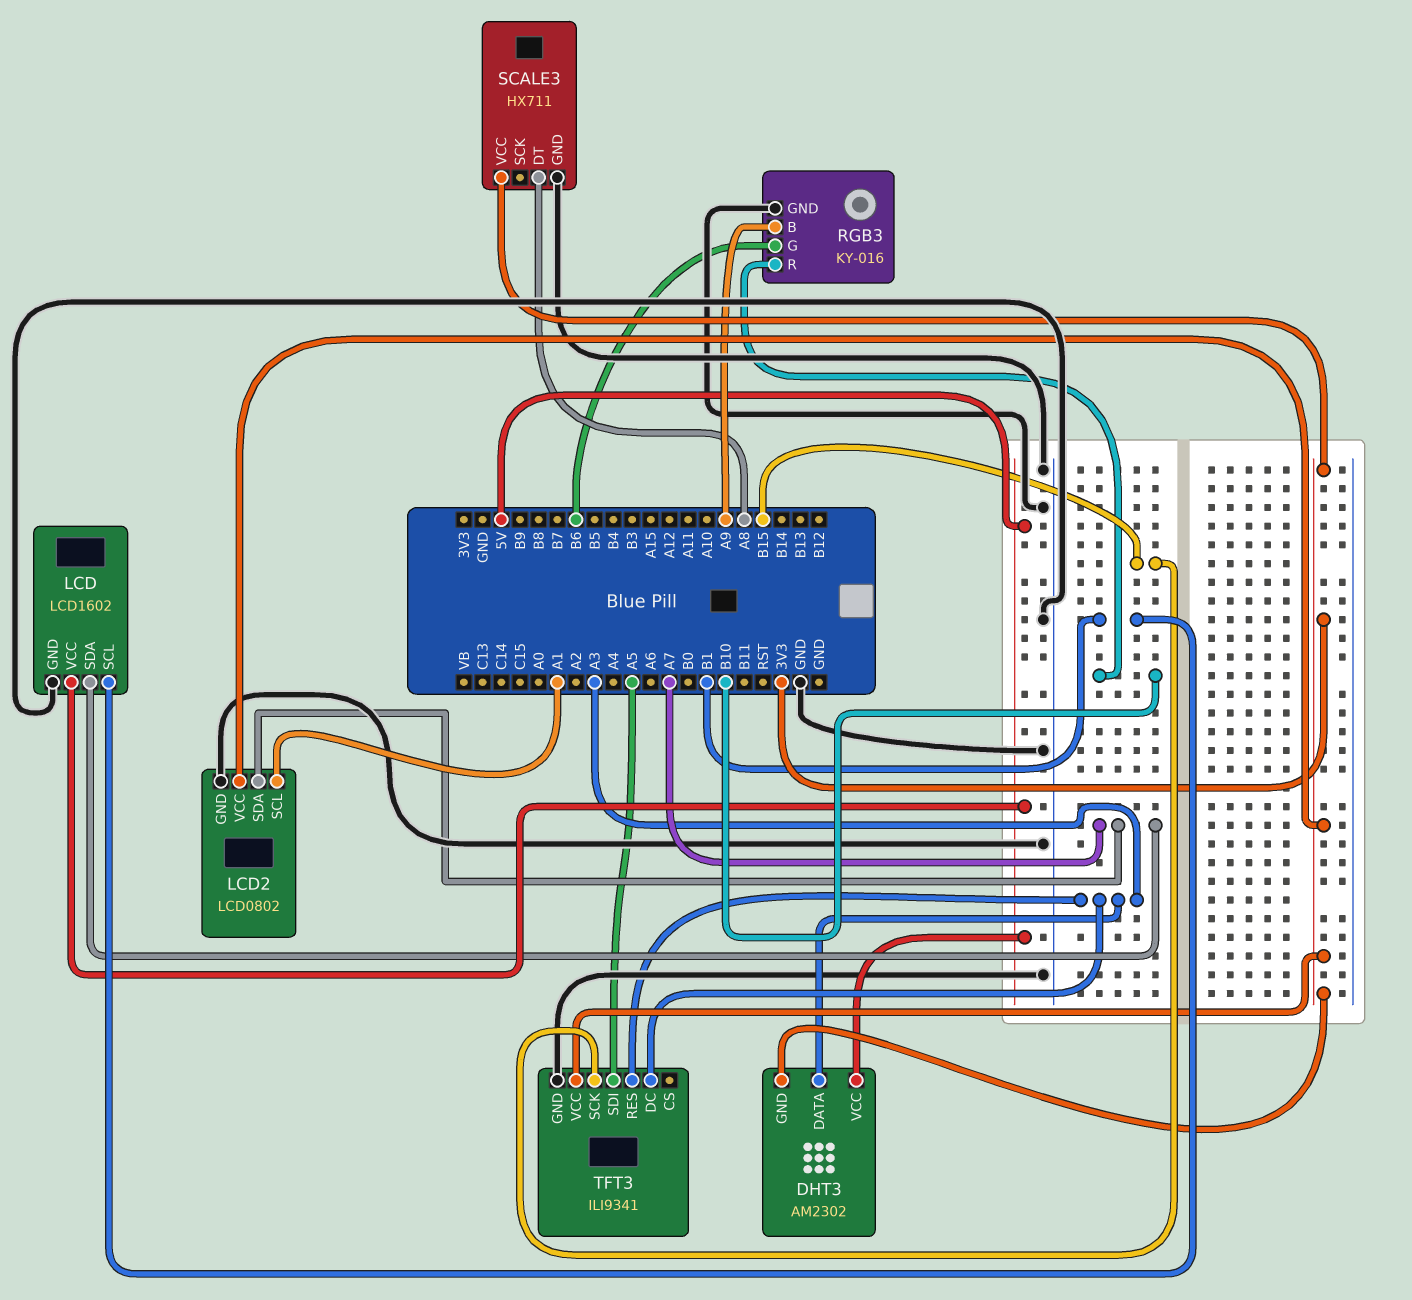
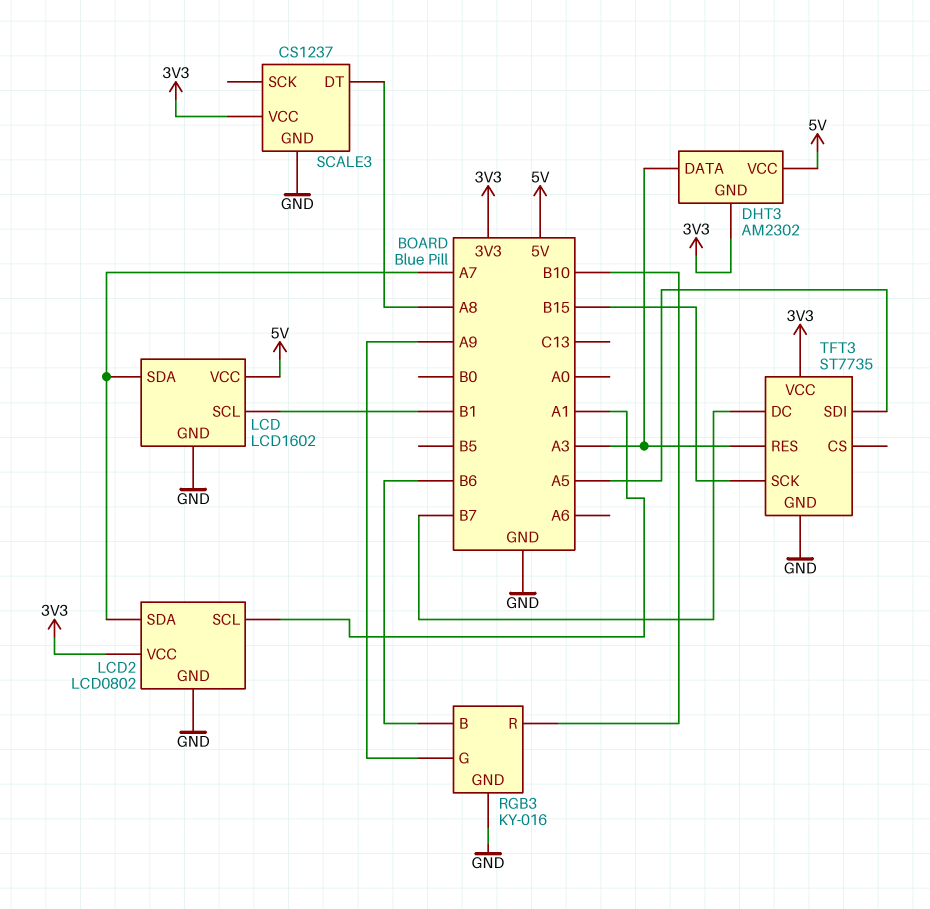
RGB3 pin B: A9 -> B6
RGB3 pin G: B6 -> A9
SCALE3: HX711 -> CS1237
TFT3: ILI9341 -> ST7735
TFT3 pin DC: A3 -> B7

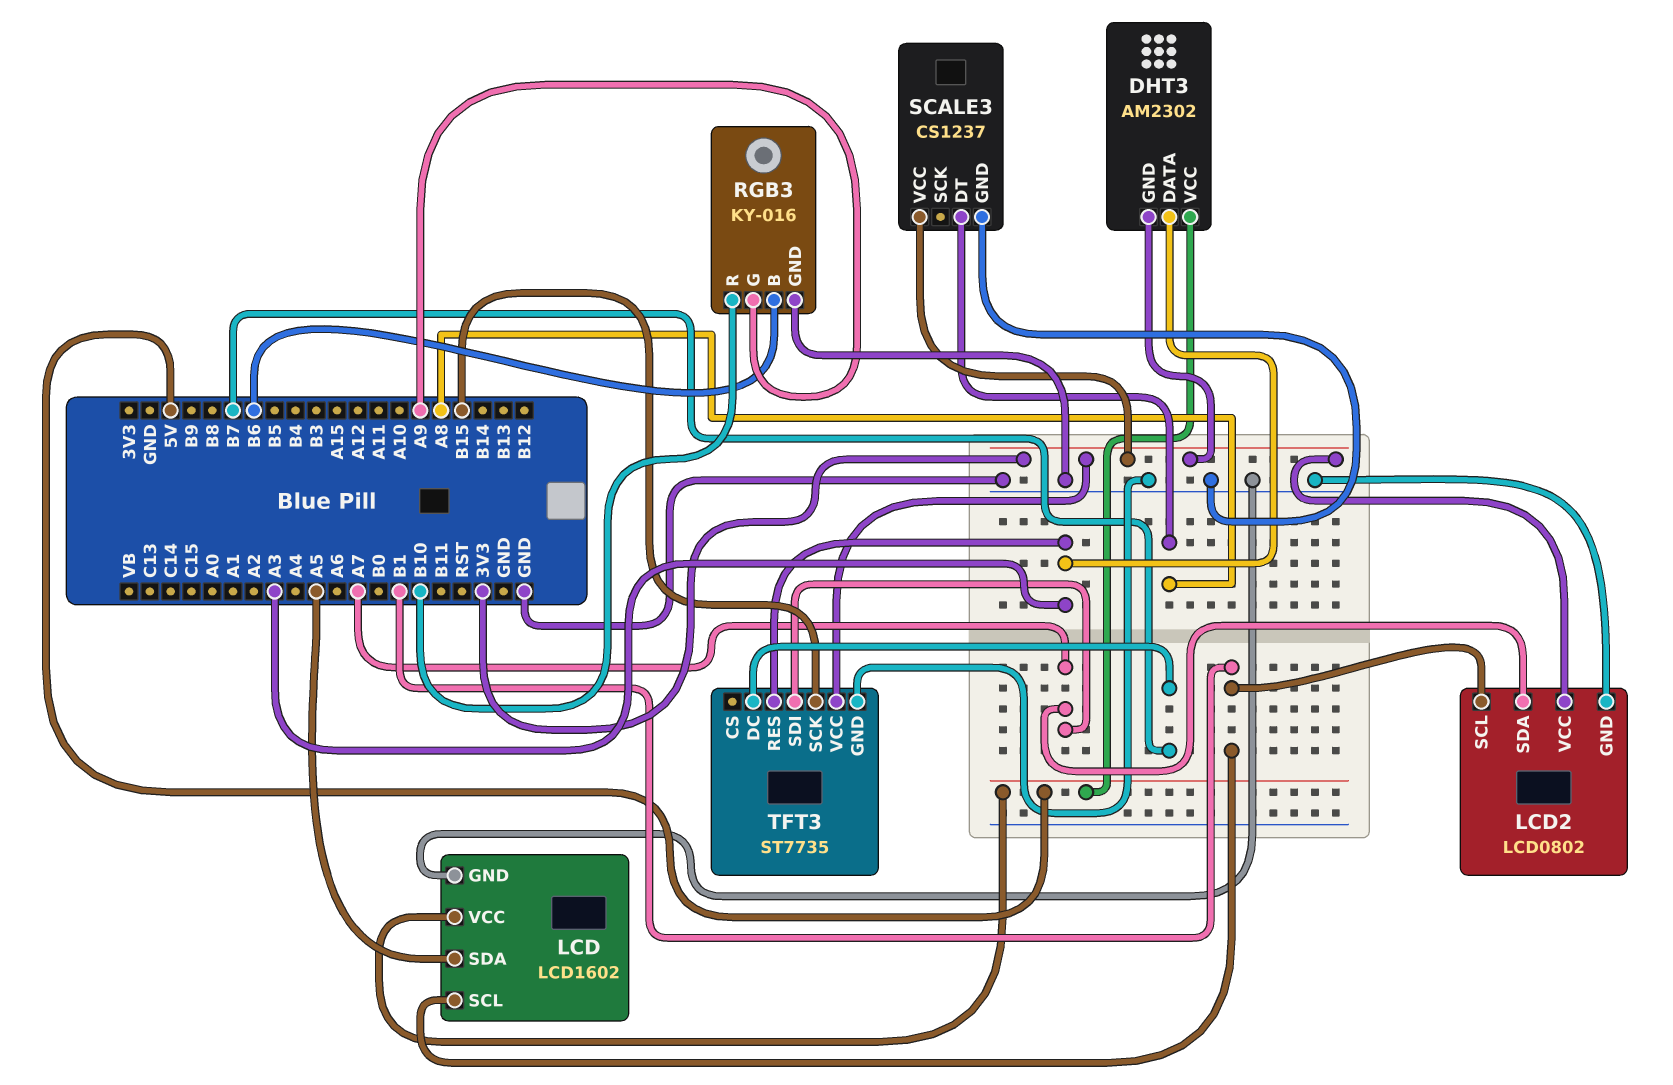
LCD pin SDA: A7 -> A5
LCD2 pin SCL: A1 -> B1
TFT3 pin SDI: A5 -> A7

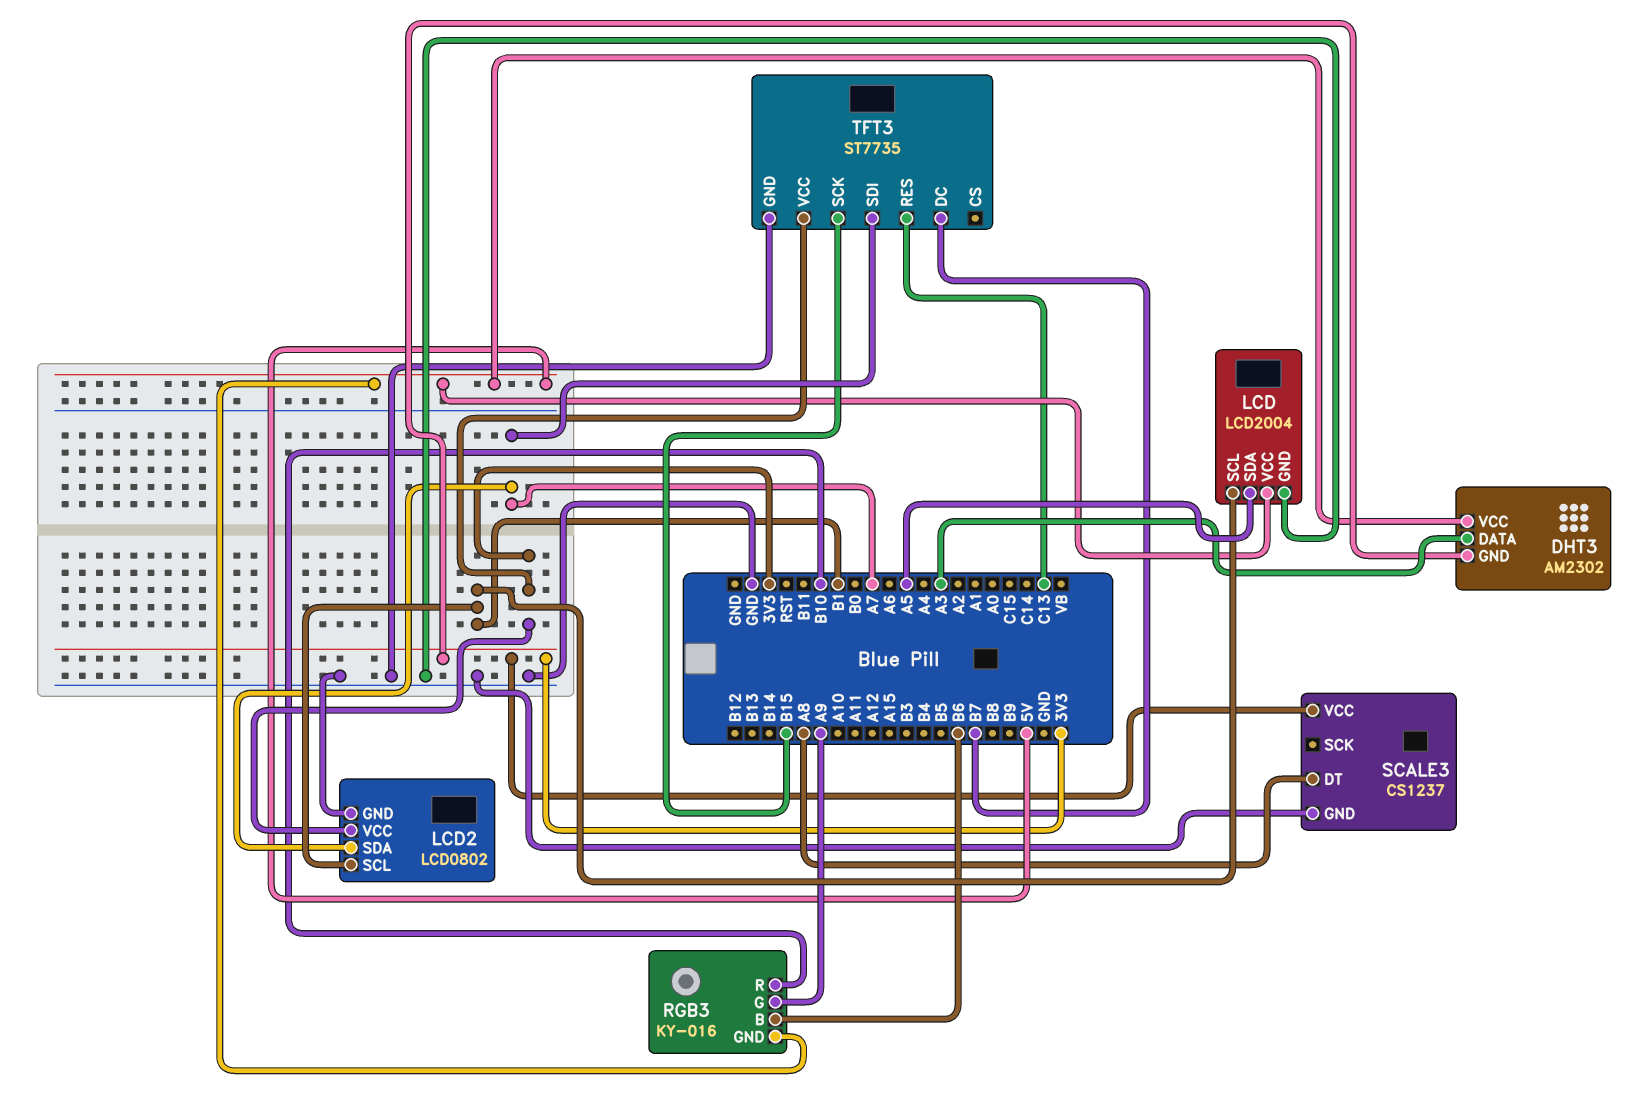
LCD: LCD1602 -> LCD2004
RGB3 pin GND: GND -> 5V
TFT3 pin RES: A3 -> C13

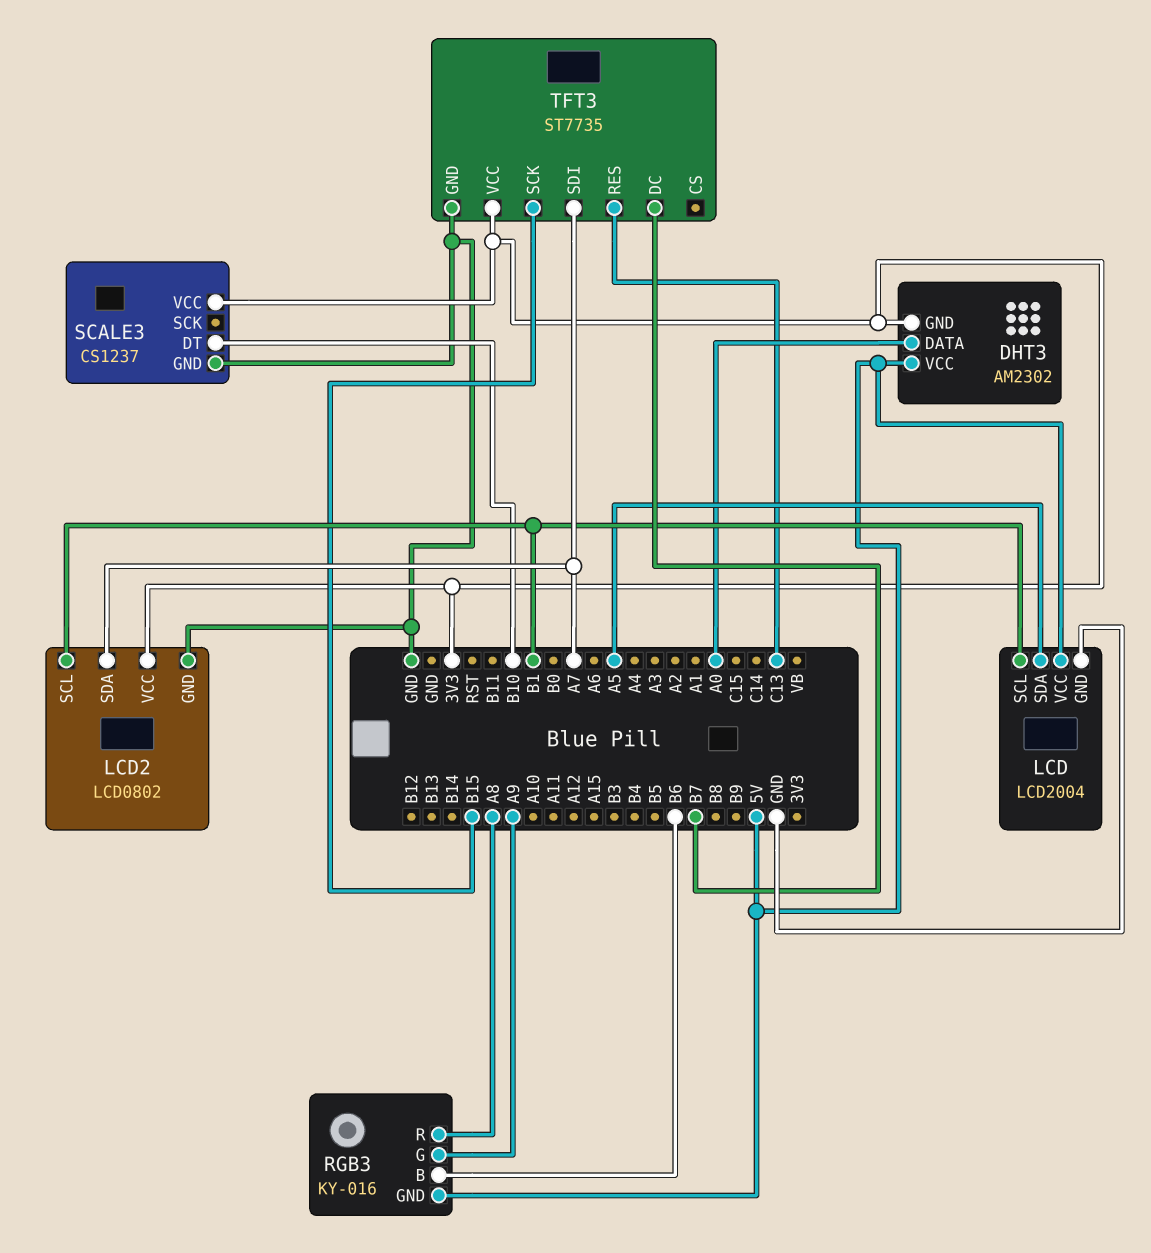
DHT3 pin DATA: A3 -> A0
RGB3 pin R: B10 -> A8
SCALE3 pin DT: A8 -> B10

